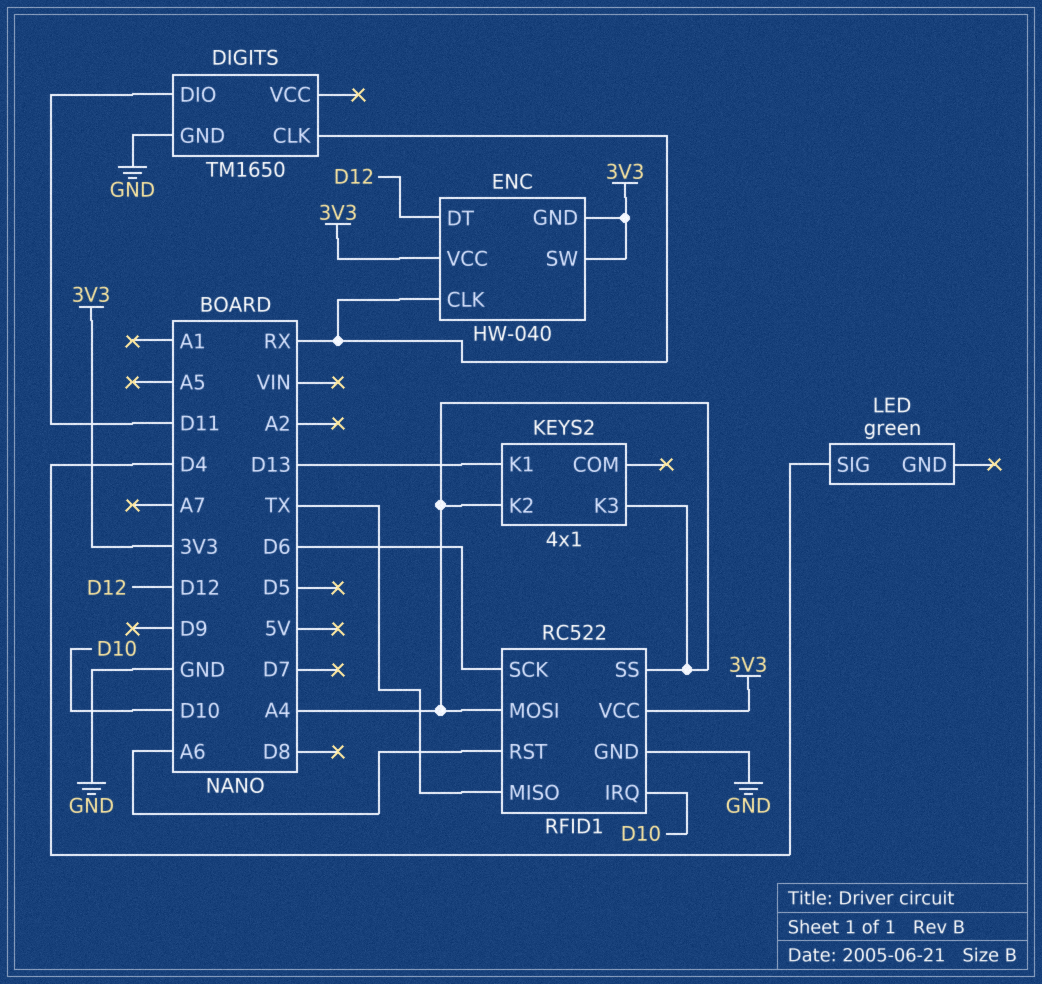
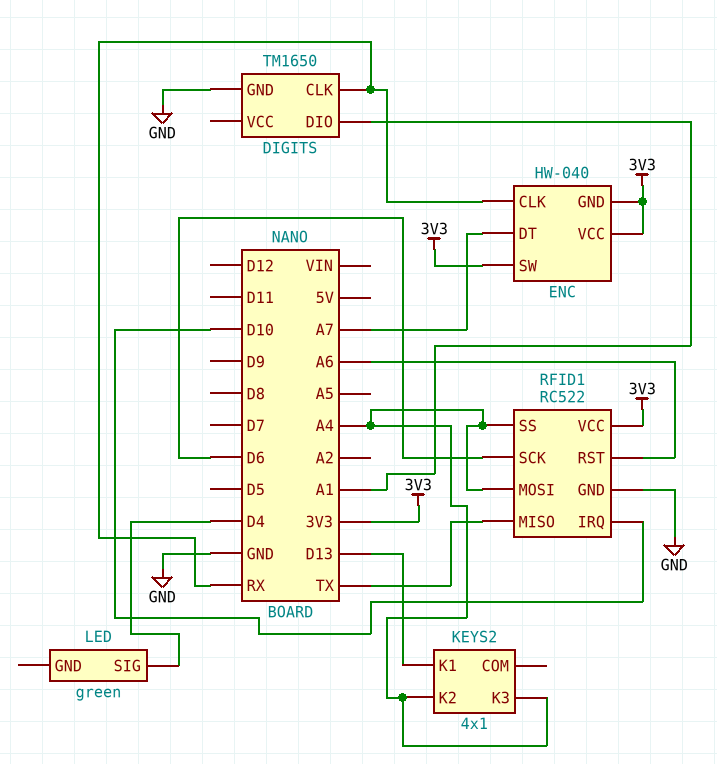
DIGITS pin DIO: D11 -> A1
ENC pin DT: D12 -> A7

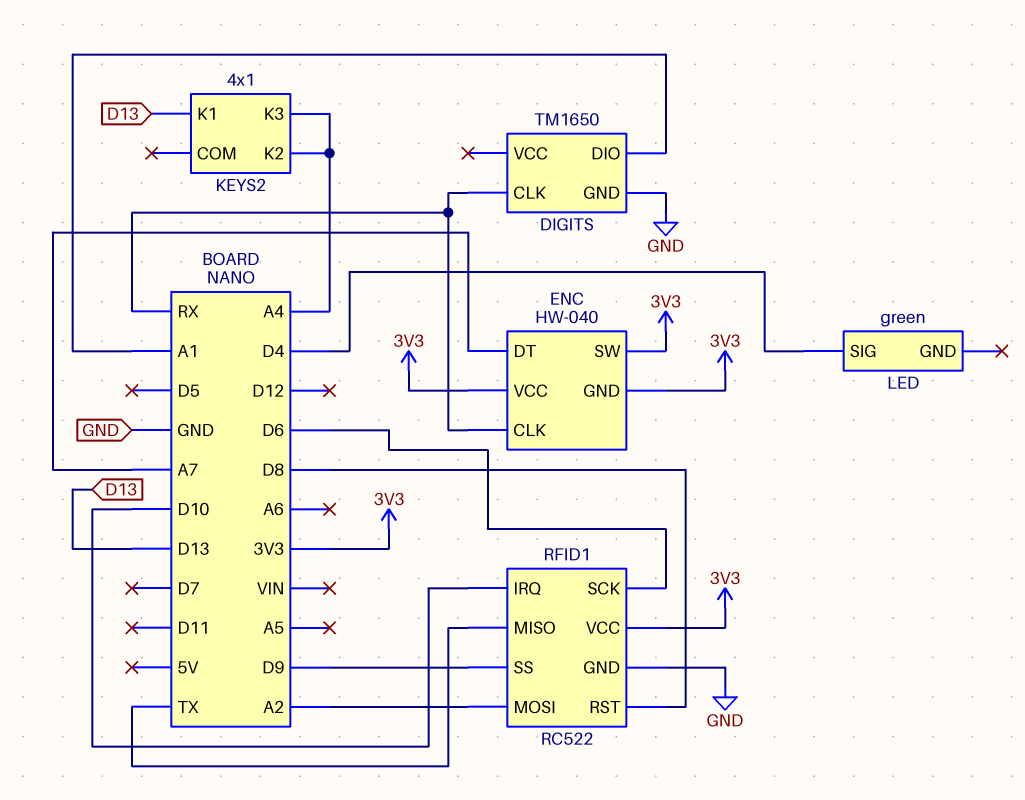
RFID1 pin MOSI: A4 -> A2
RFID1 pin RST: A6 -> D8
RFID1 pin SS: A4 -> D9

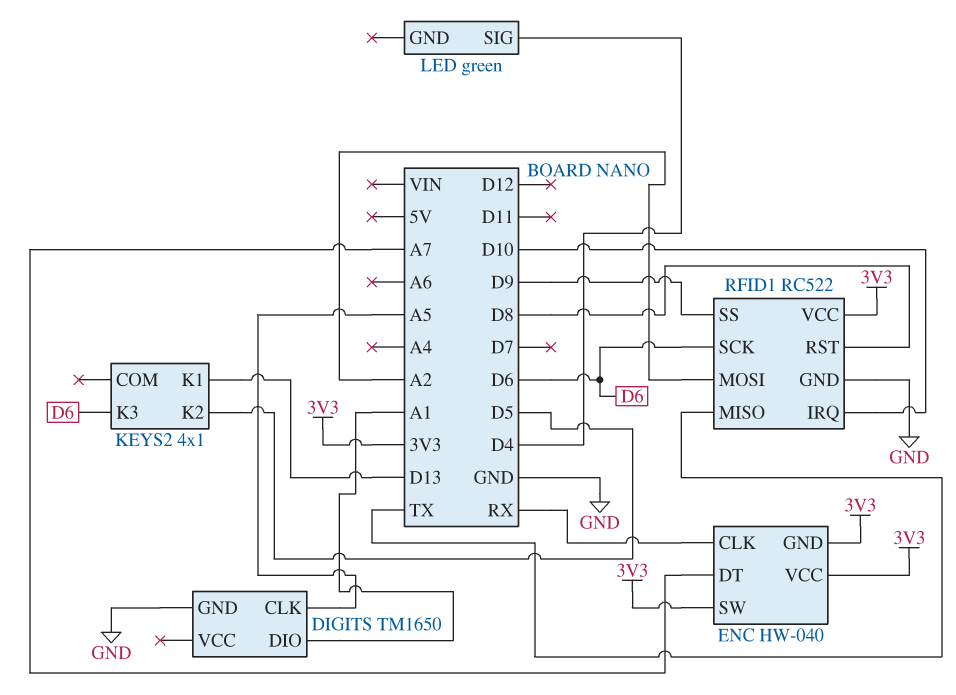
DIGITS pin CLK: RX -> A5
KEYS2 pin K2: A4 -> D5
KEYS2 pin K3: A4 -> D6

